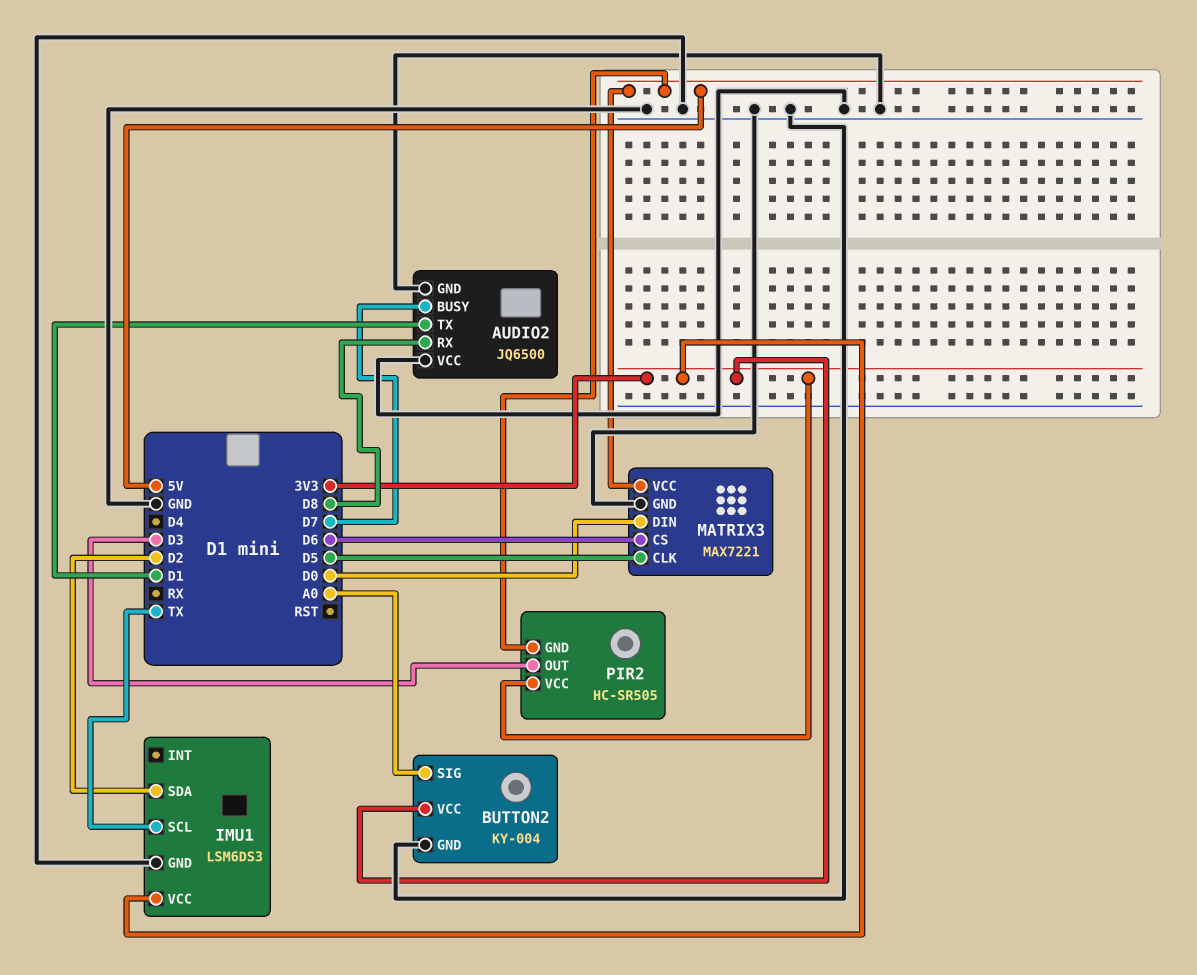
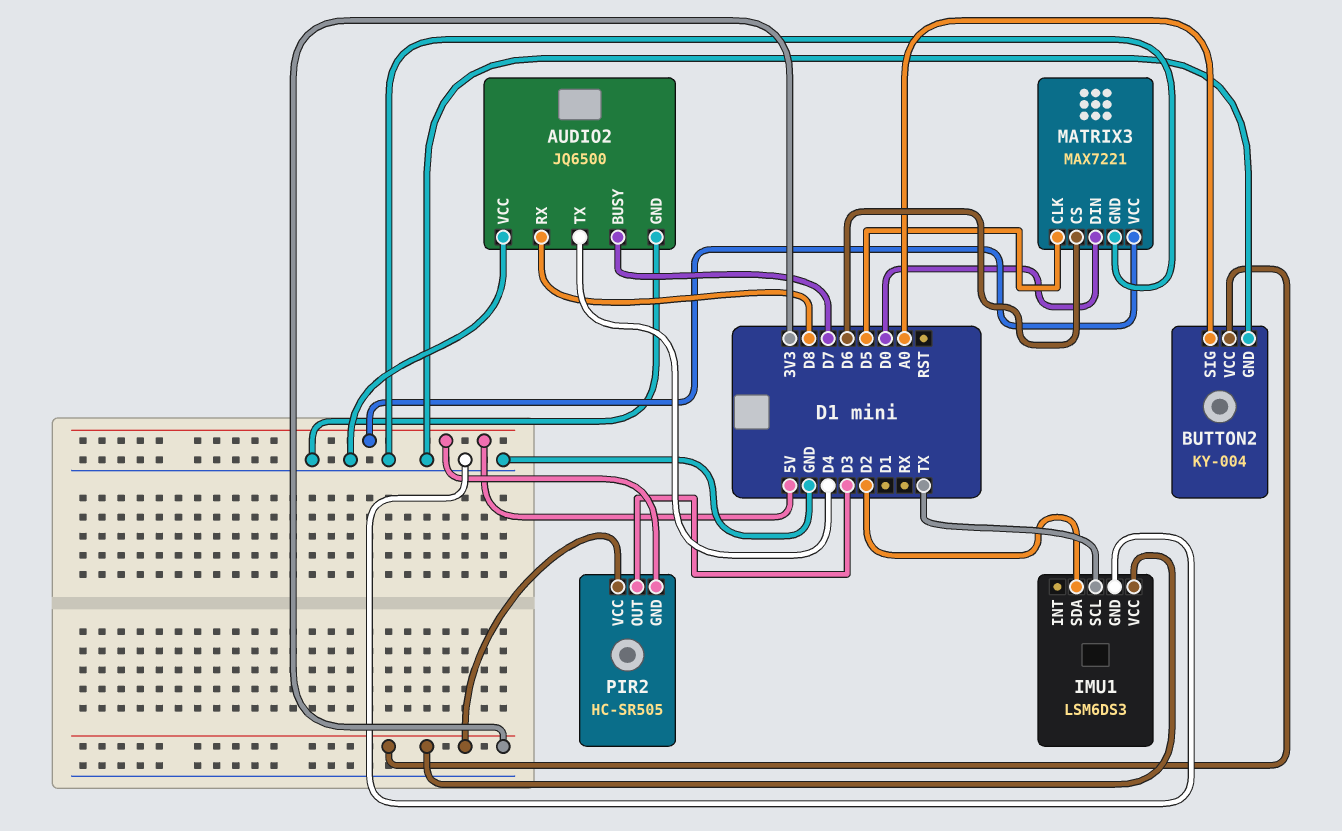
AUDIO2 pin TX: D1 -> D4

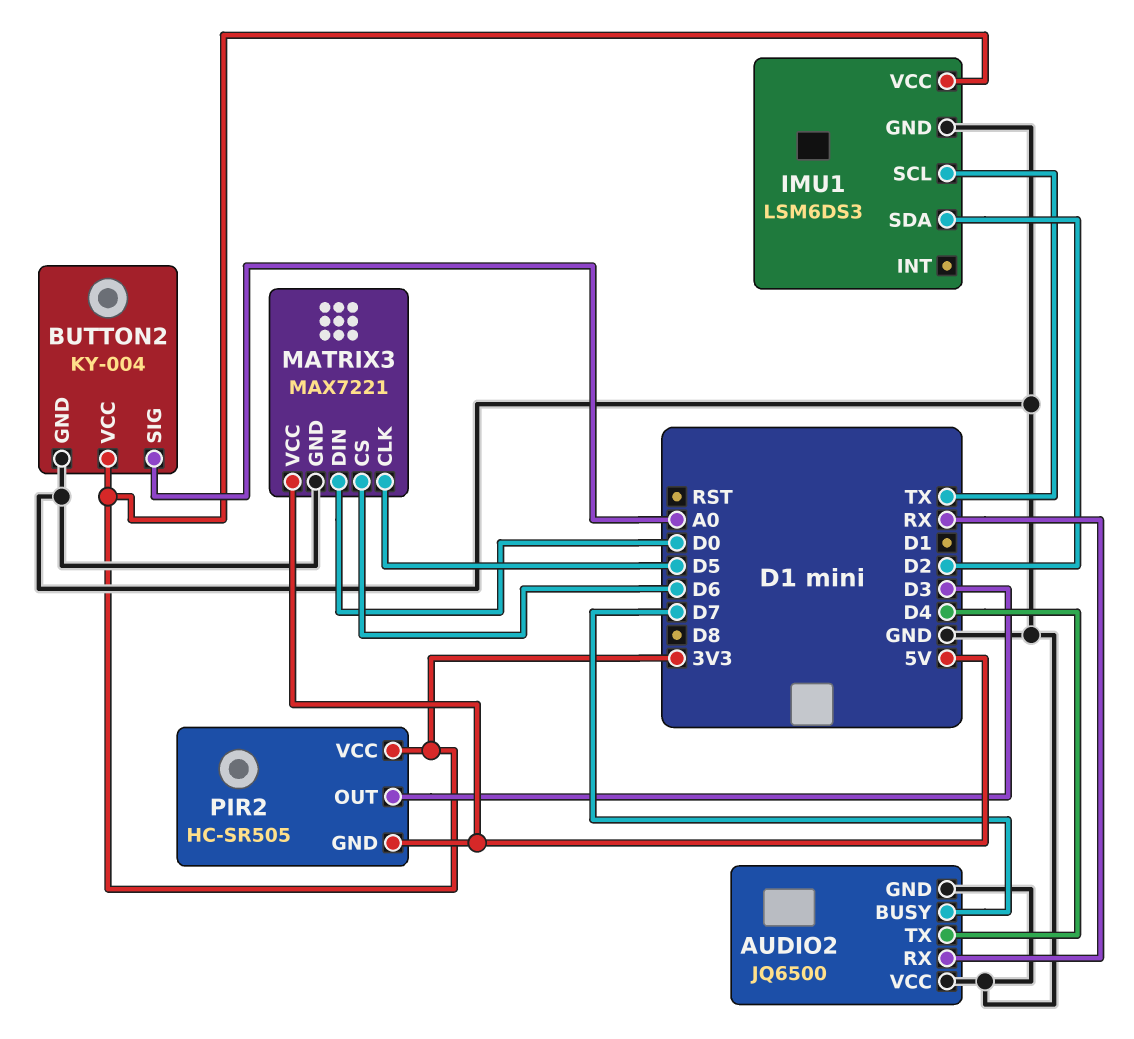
AUDIO2 pin RX: D8 -> RX

